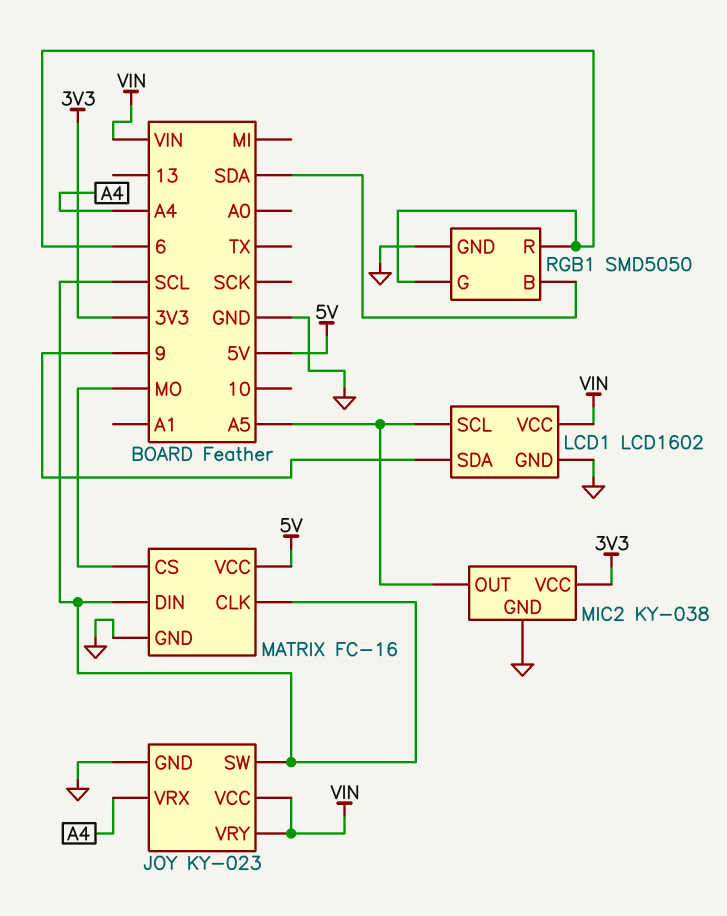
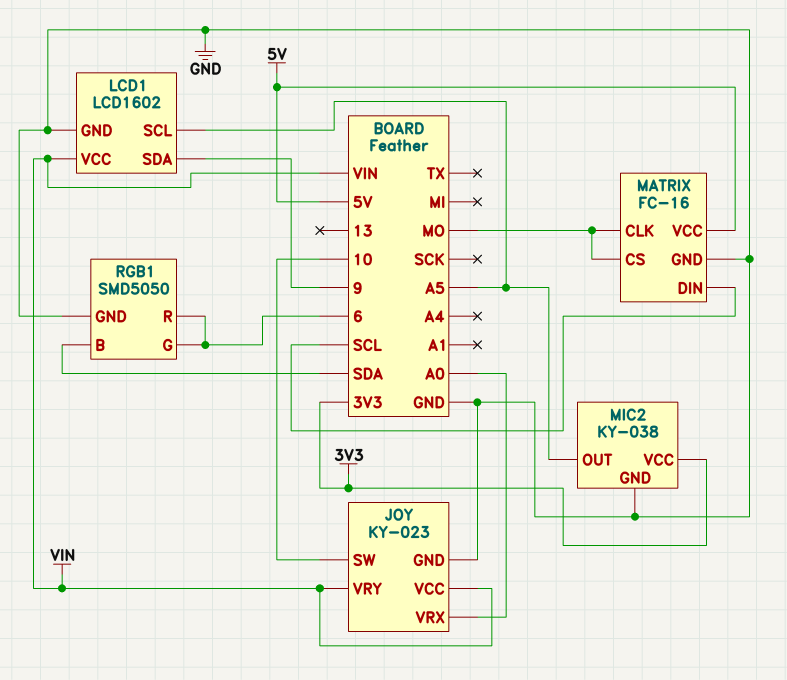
JOY pin SW: SCL -> 10
JOY pin VRX: A4 -> A0
MATRIX pin CLK: SCL -> MO

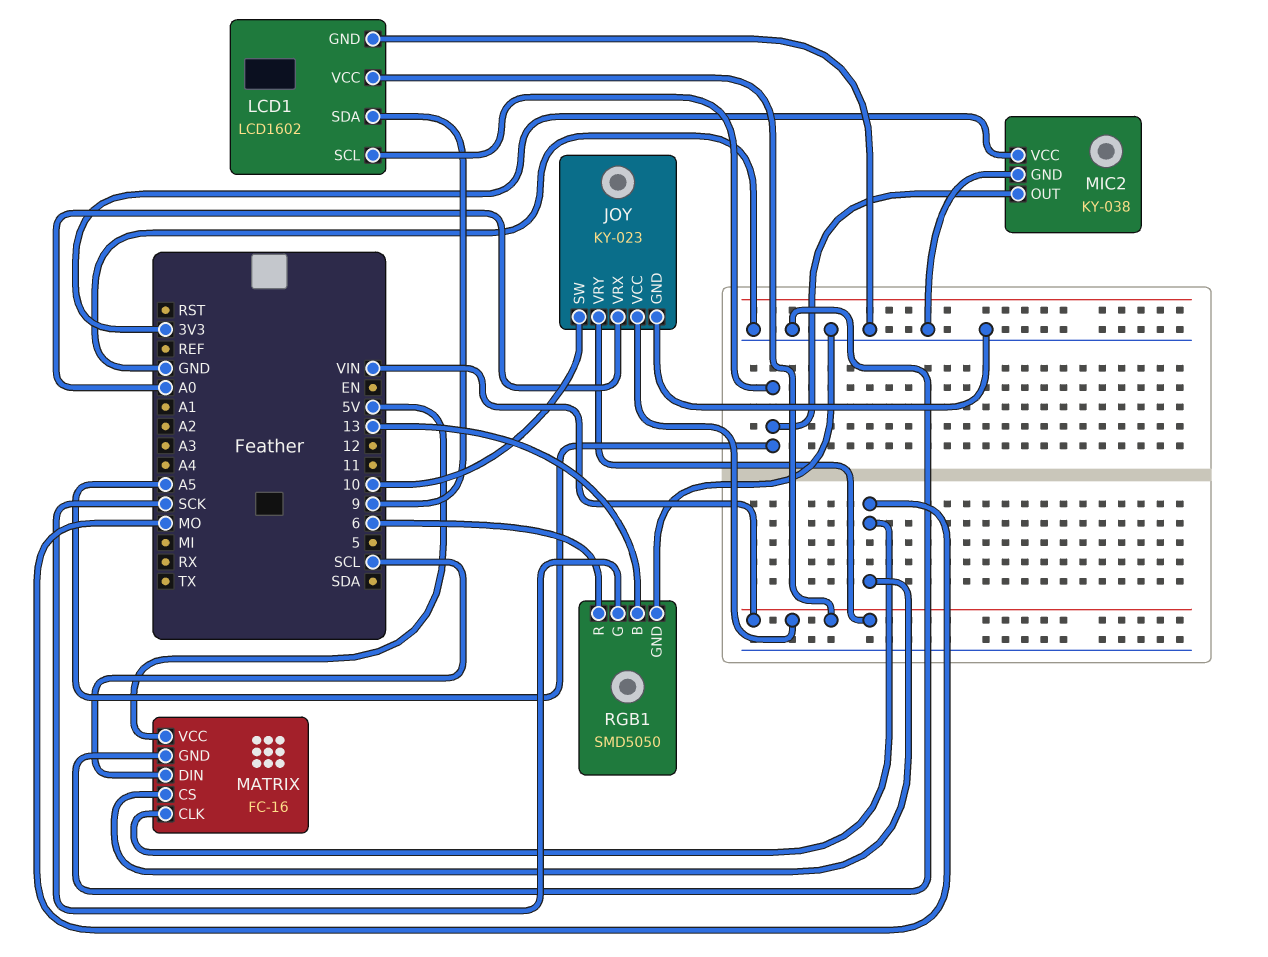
RGB1 pin B: SDA -> 13
RGB1 pin G: 6 -> SCK

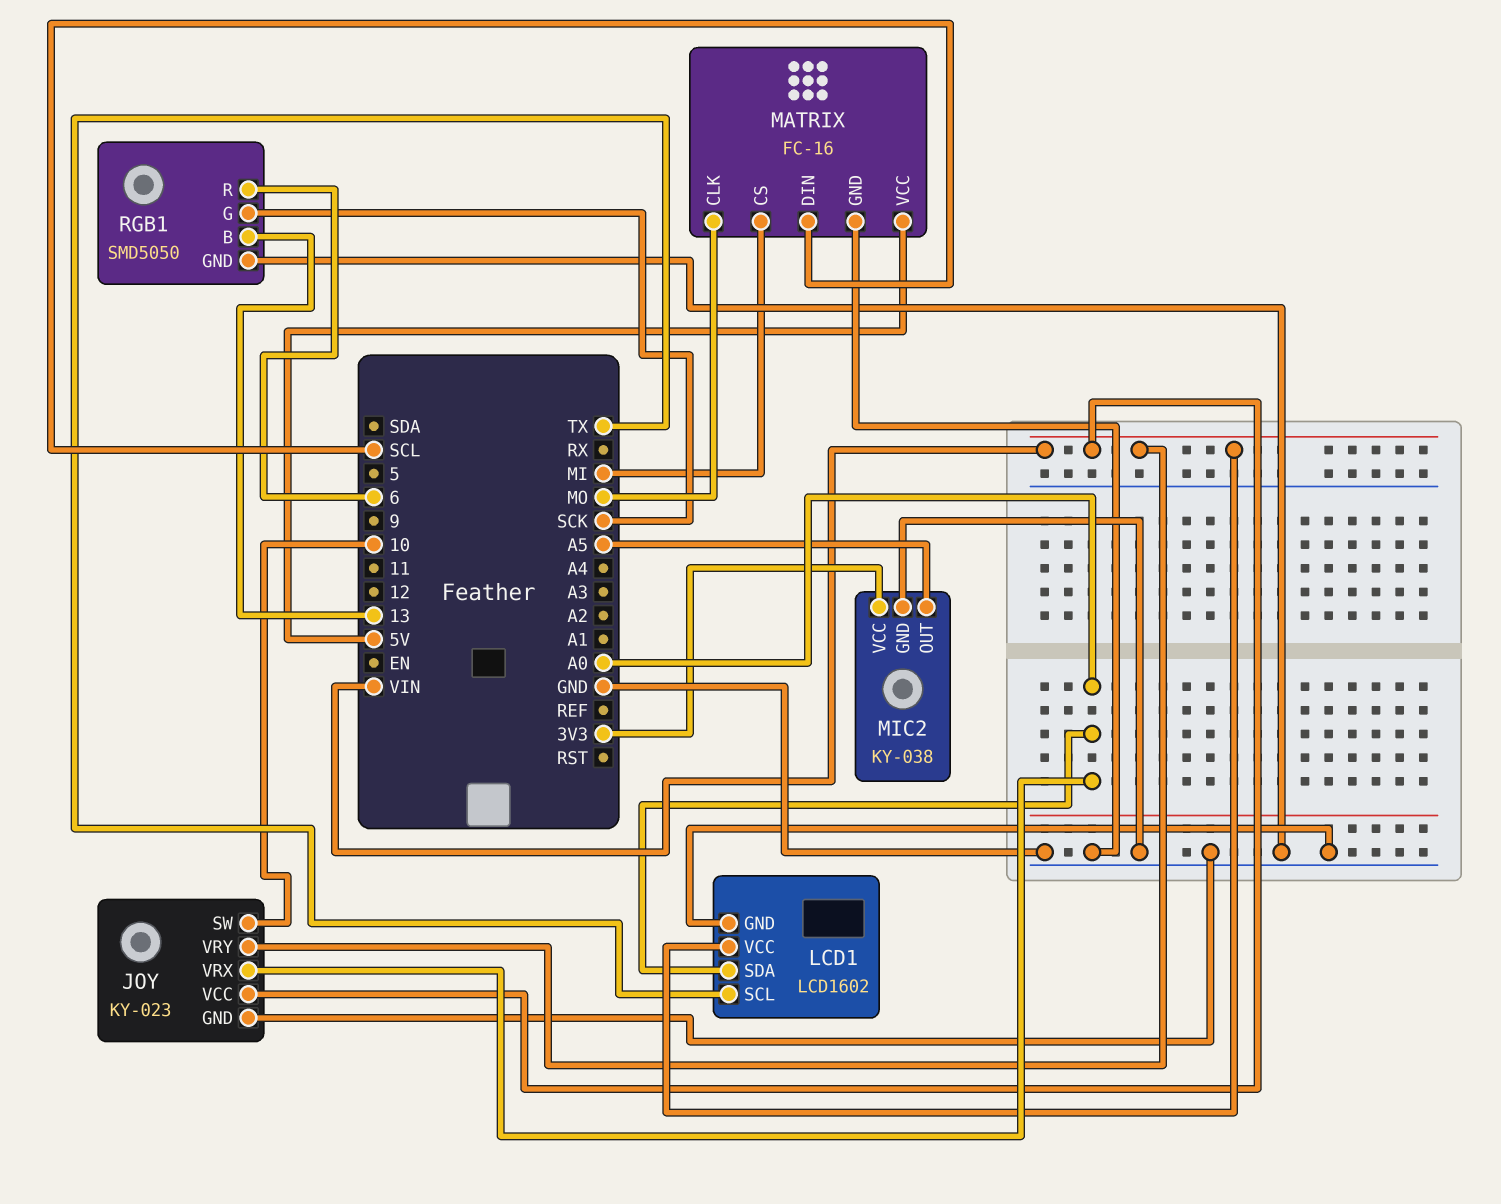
LCD1 pin SCL: A5 -> TX
LCD1 pin SDA: 9 -> A0
MATRIX pin CS: MO -> MI

